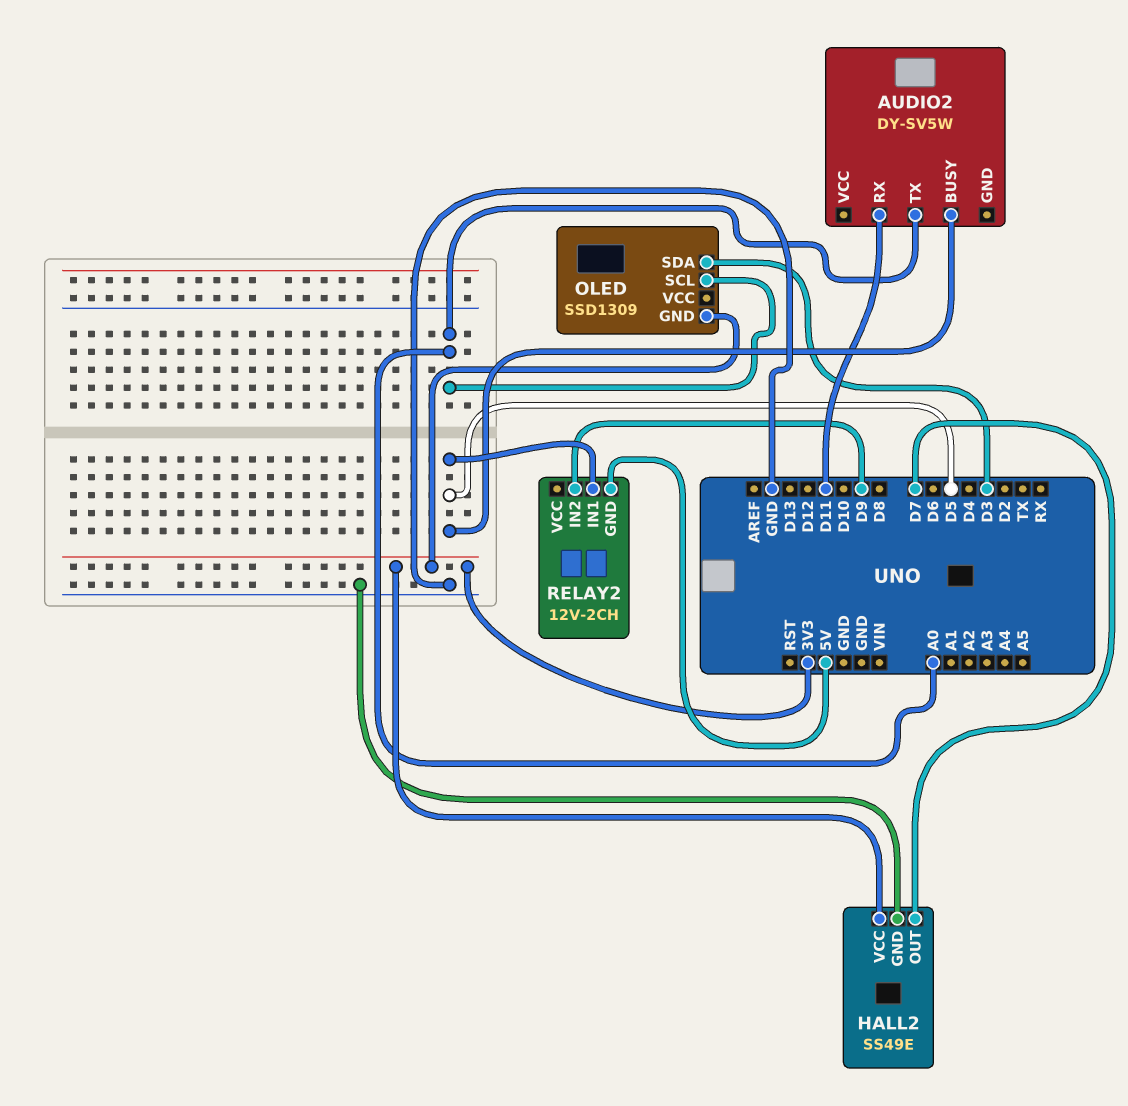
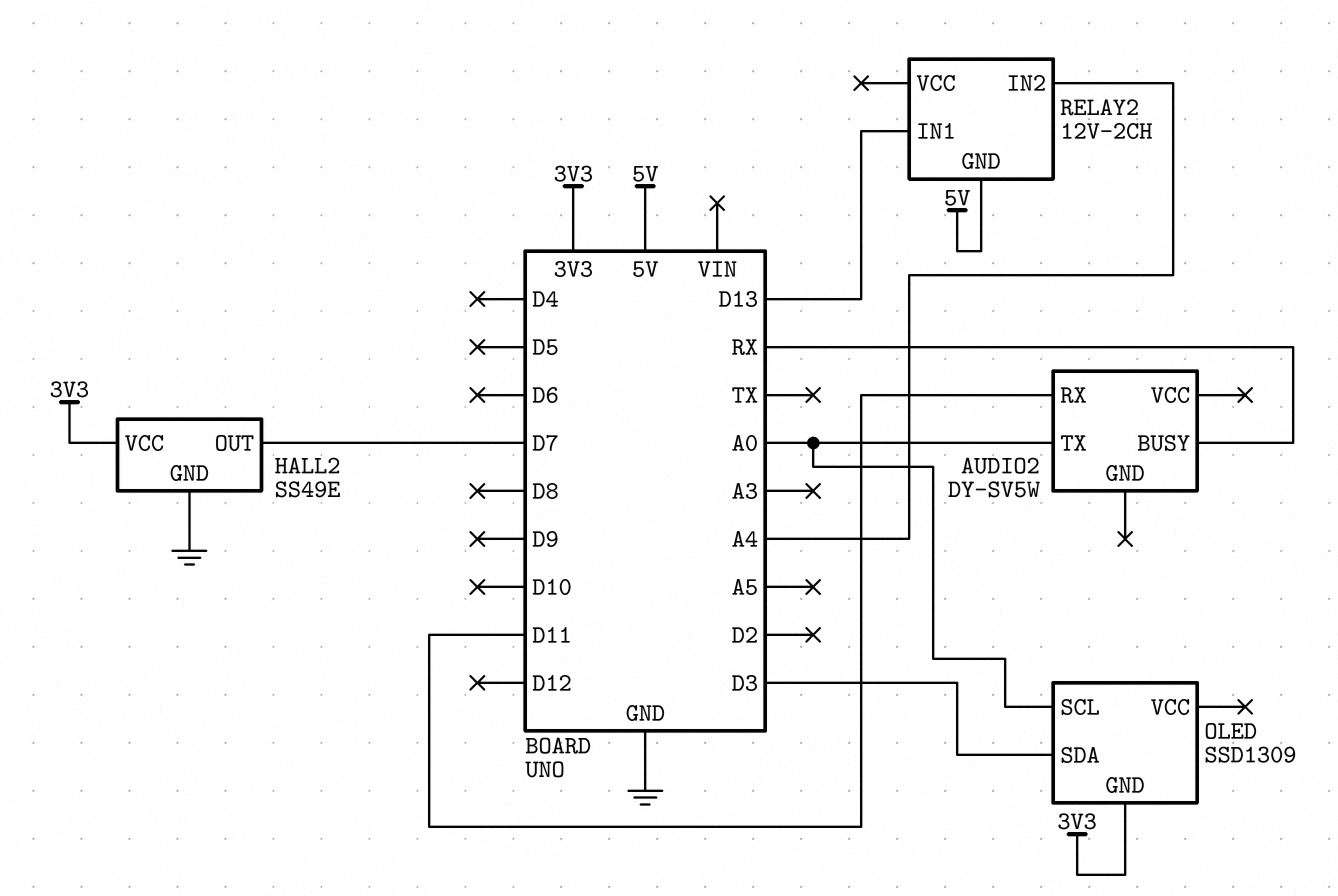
AUDIO2 pin BUSY: D5 -> RX
RELAY2 pin IN1: D5 -> D13
RELAY2 pin IN2: D9 -> A4

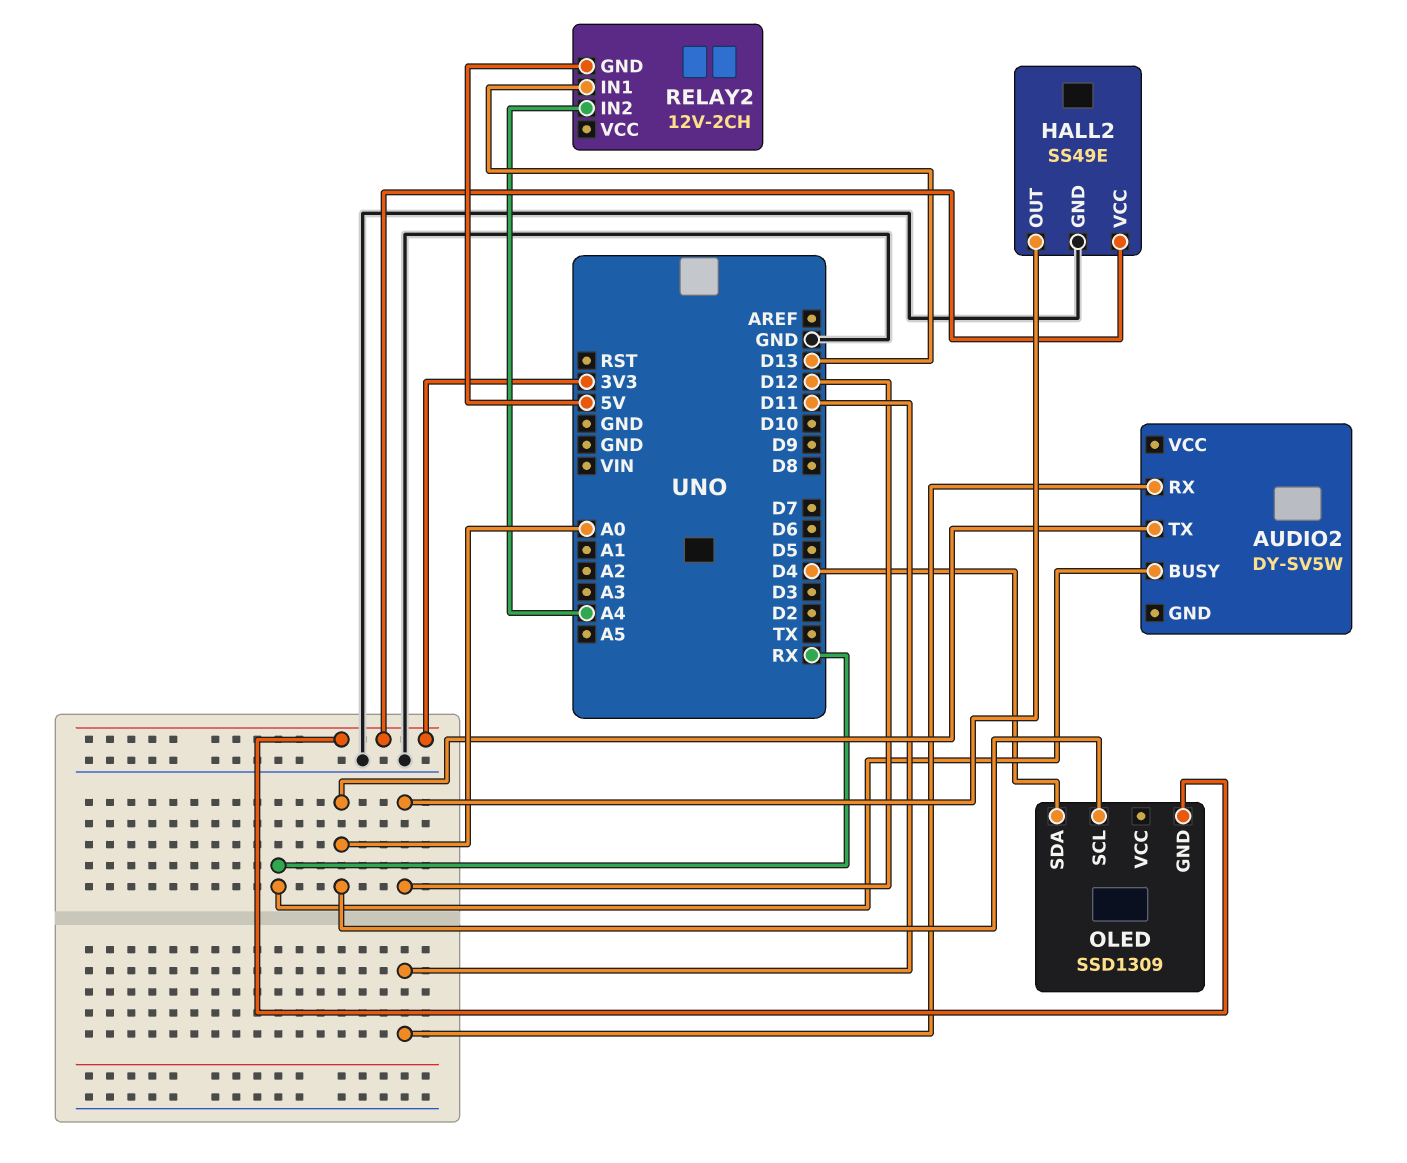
HALL2 pin OUT: D7 -> D12
OLED pin SDA: D3 -> D4

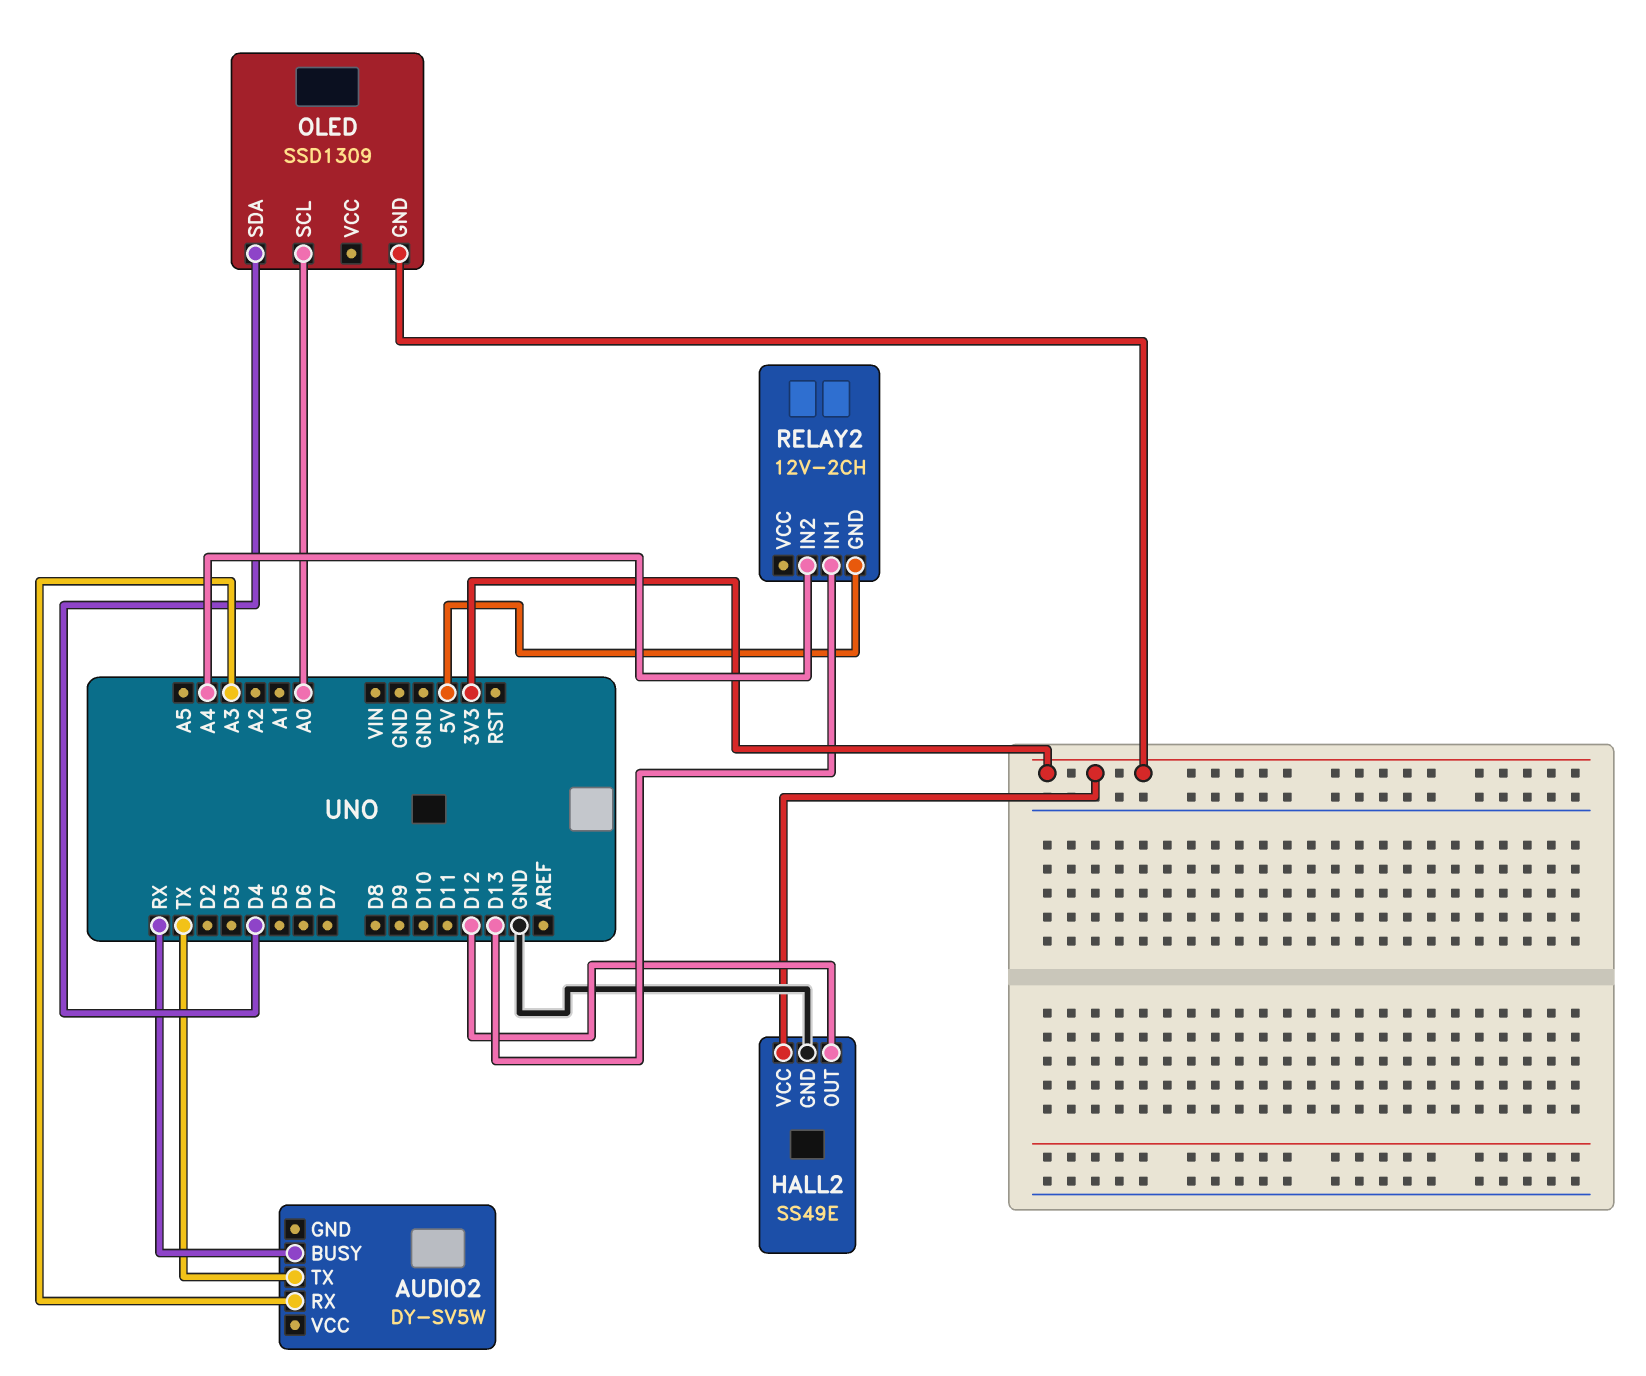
AUDIO2 pin RX: D11 -> A3
AUDIO2 pin TX: A0 -> TX

